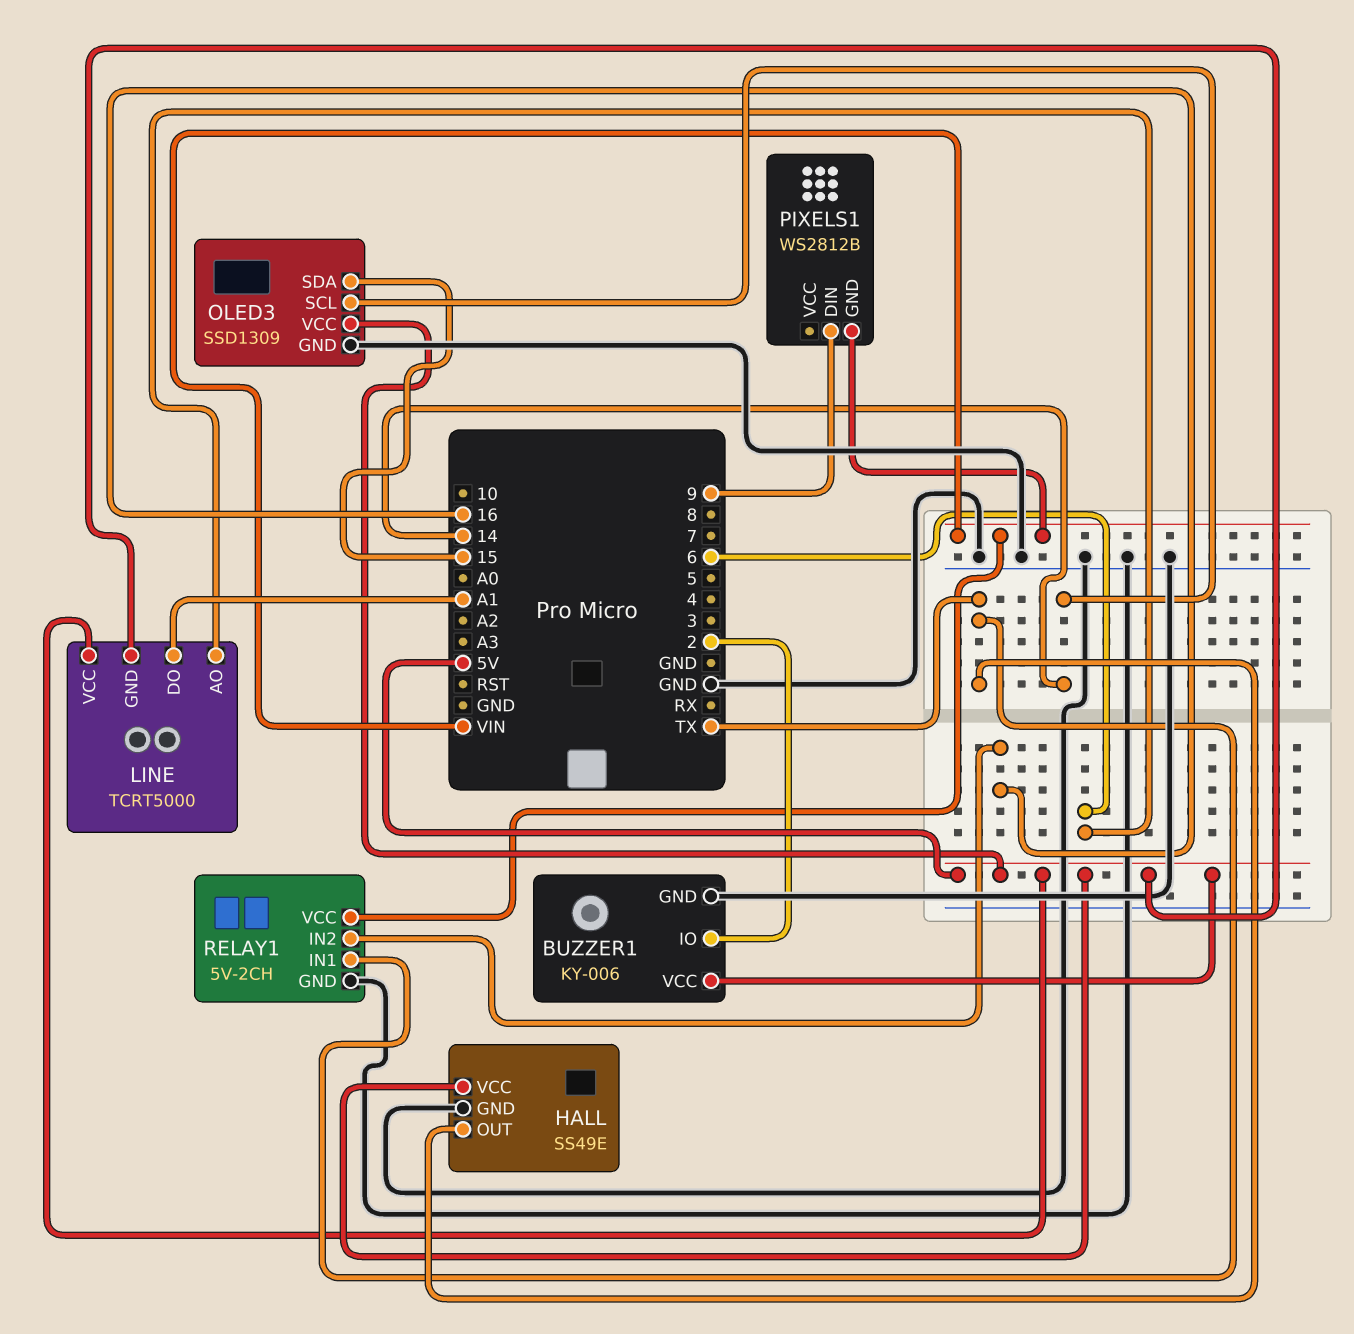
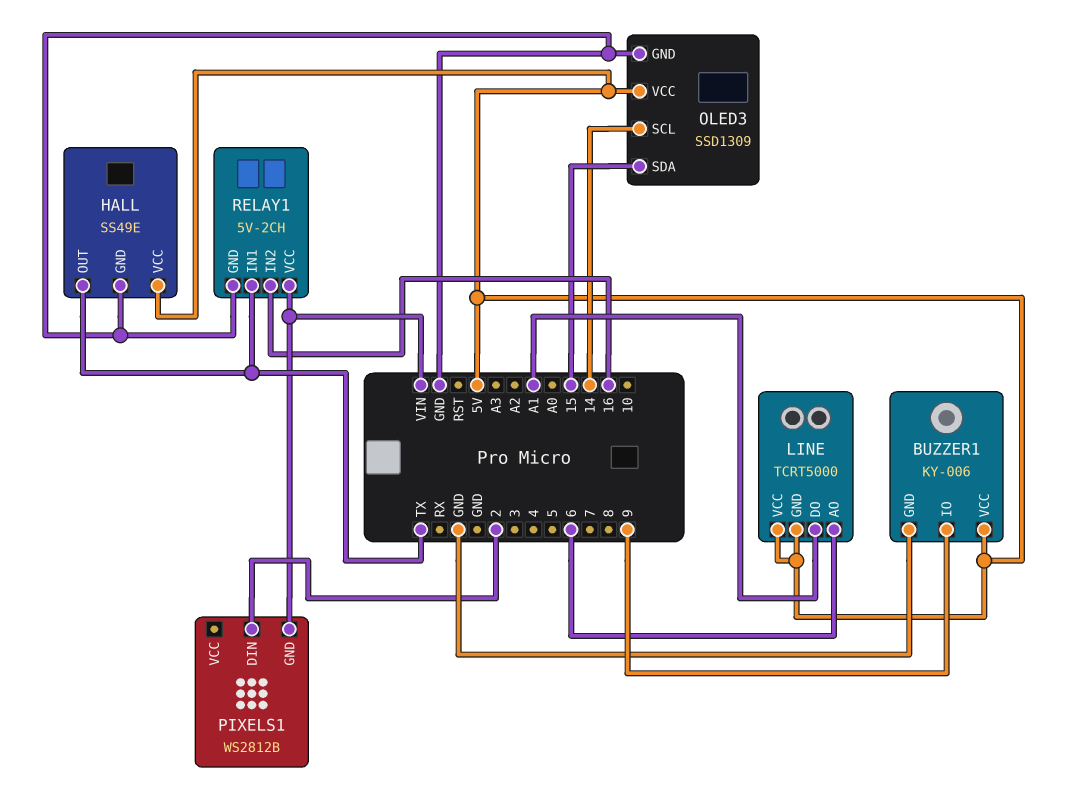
BUZZER1 pin IO: 2 -> 9
PIXELS1 pin DIN: 9 -> 2

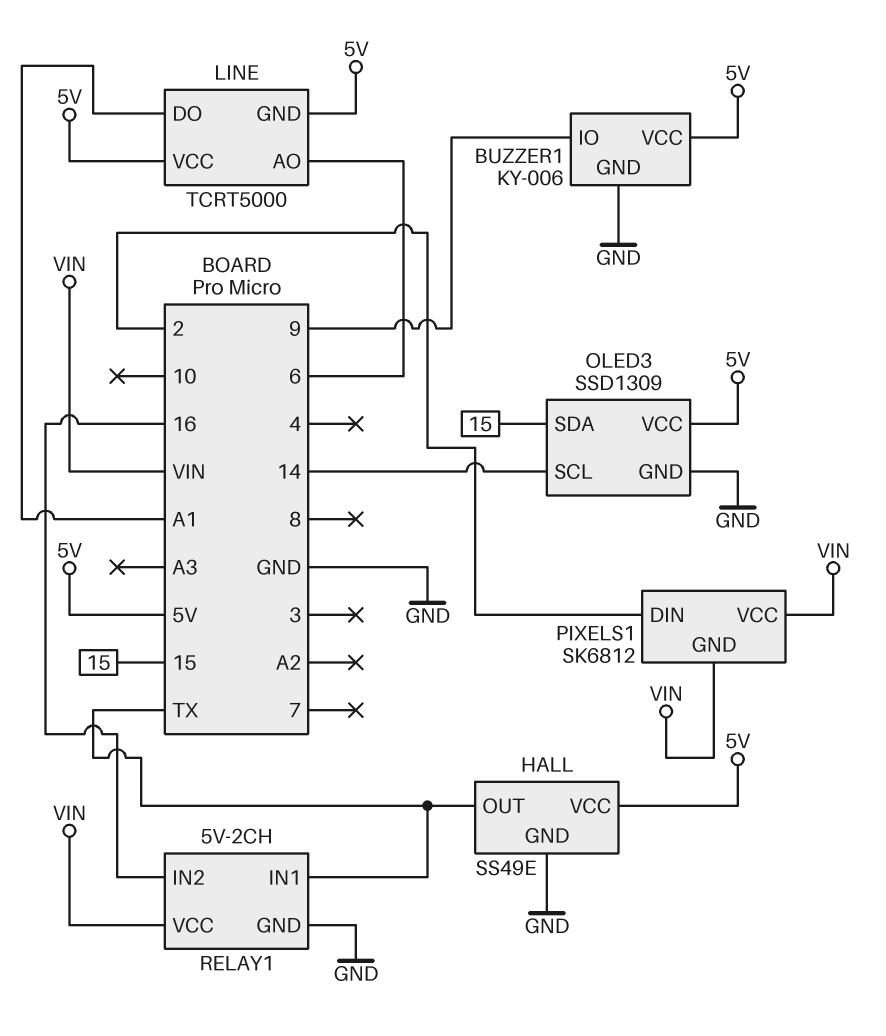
PIXELS1: WS2812B -> SK6812
PIXELS1 pin VCC: none -> VIN

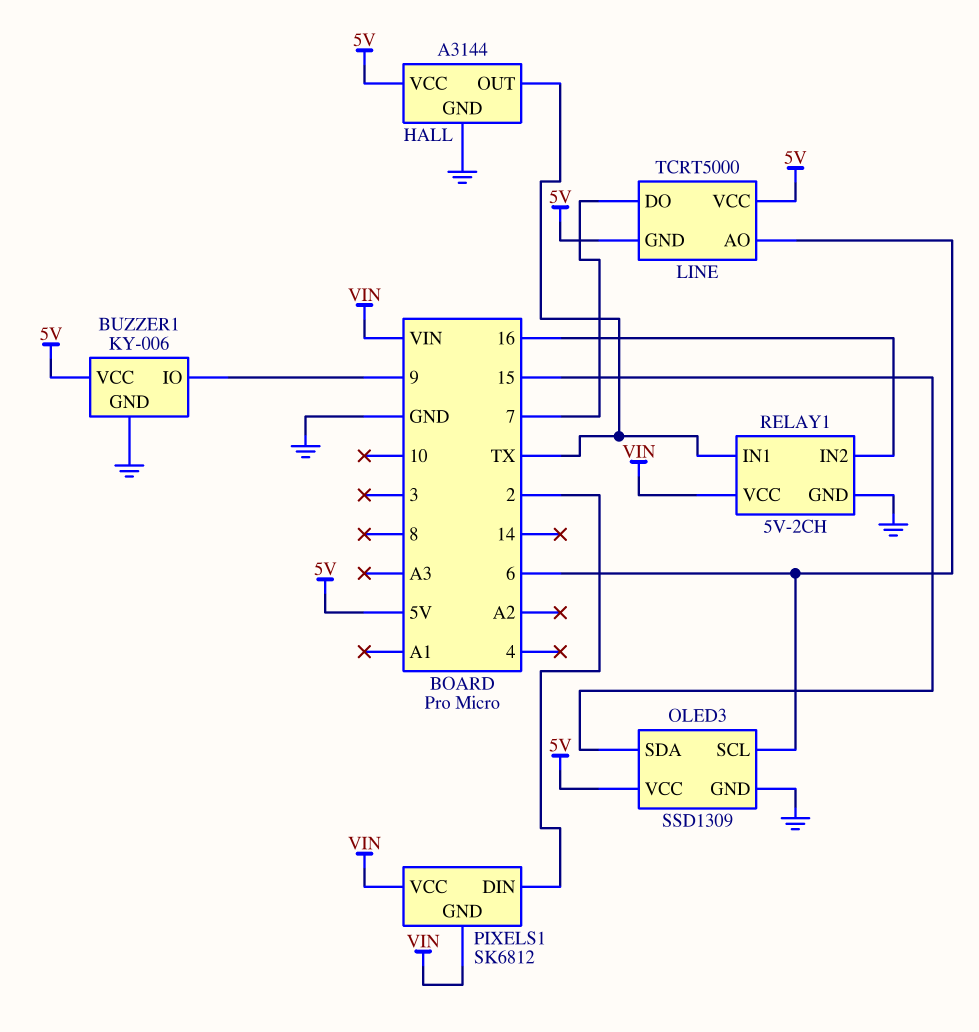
HALL: SS49E -> A3144
LINE pin DO: A1 -> 7
OLED3 pin SCL: 14 -> 6

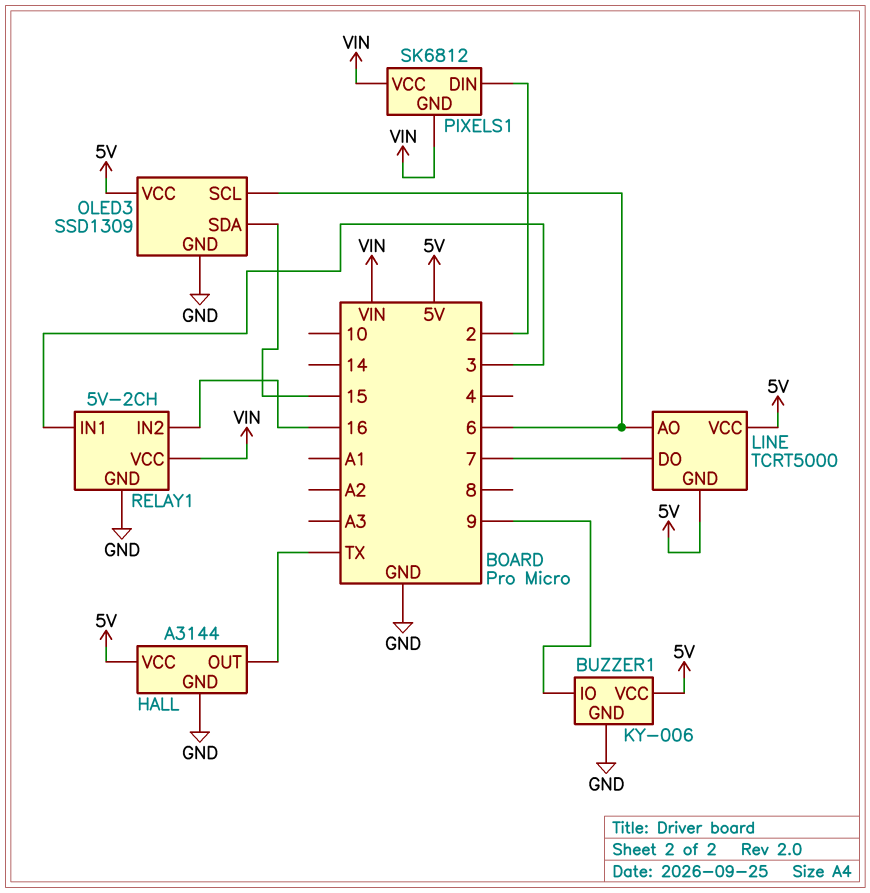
RELAY1 pin IN1: TX -> 3

